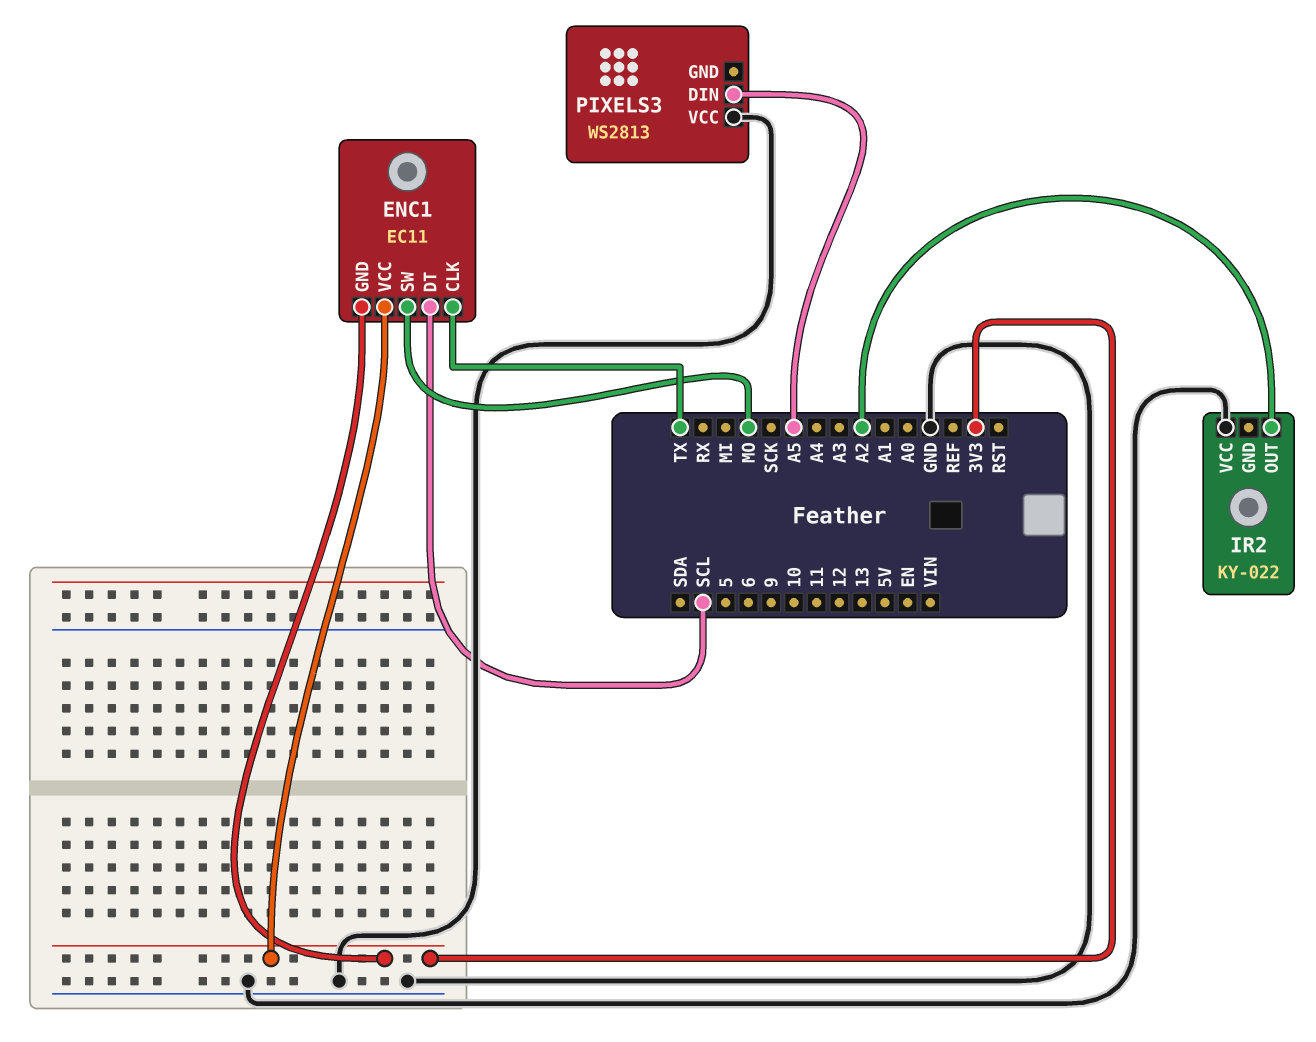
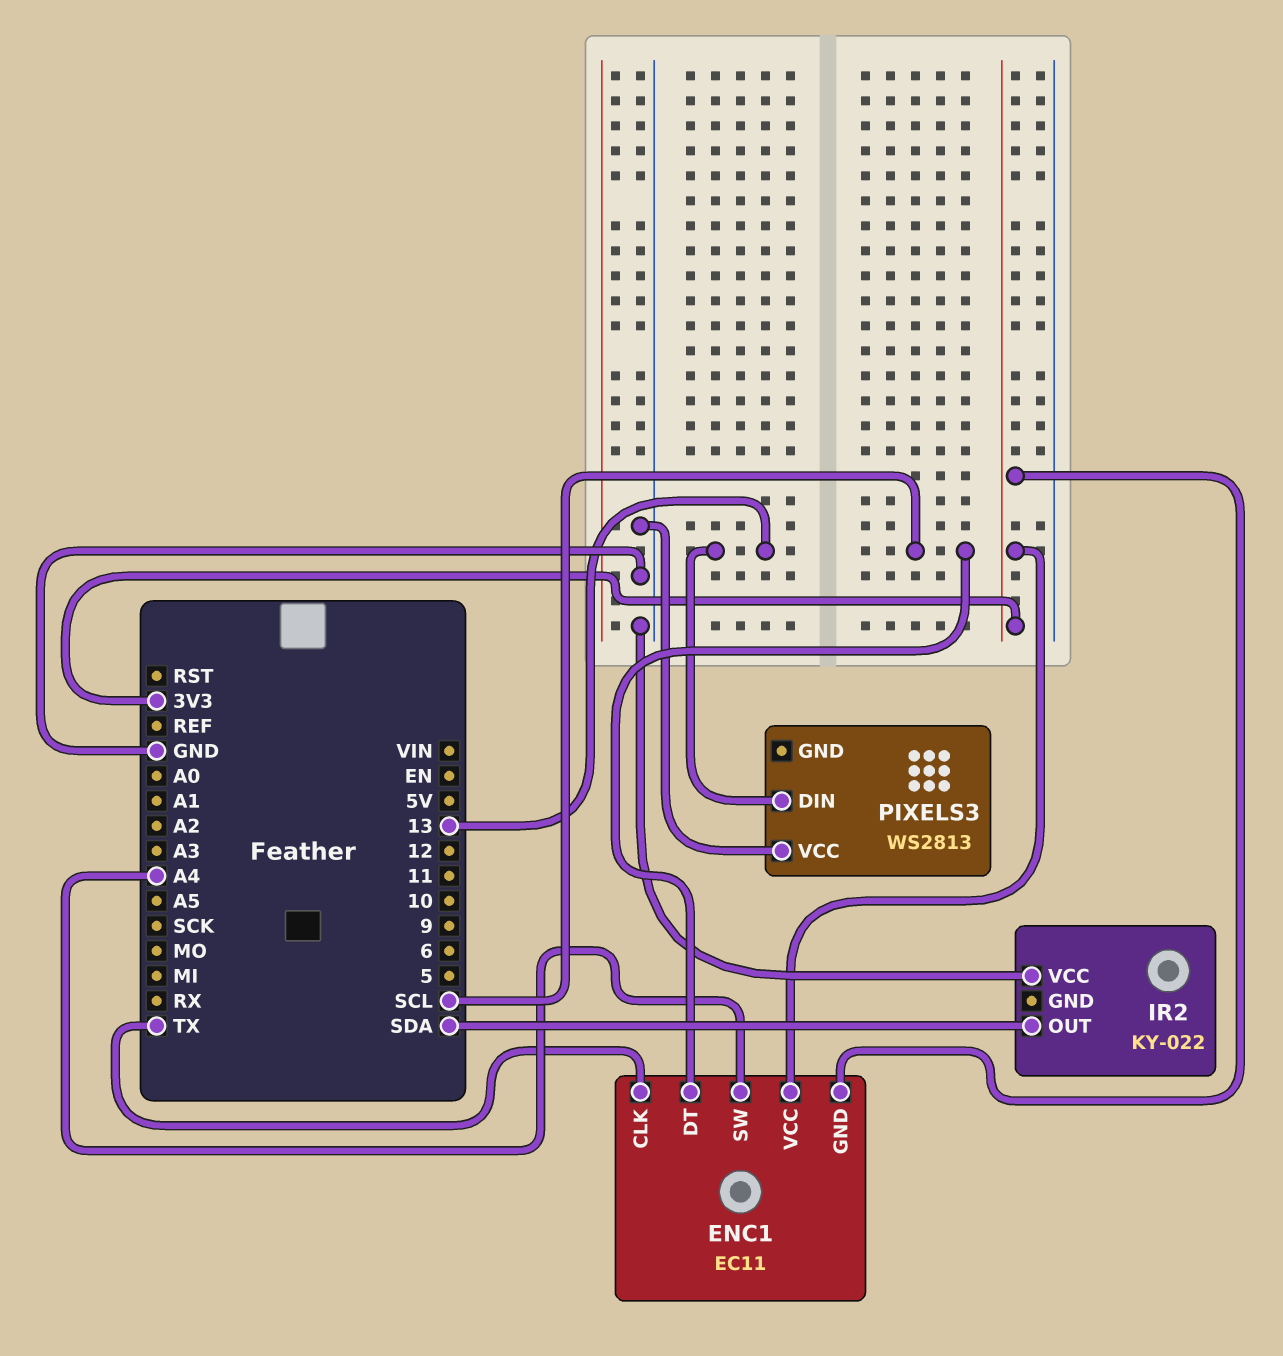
ENC1 pin SW: MO -> A4
IR2 pin OUT: A2 -> SDA
PIXELS3 pin DIN: A5 -> 13

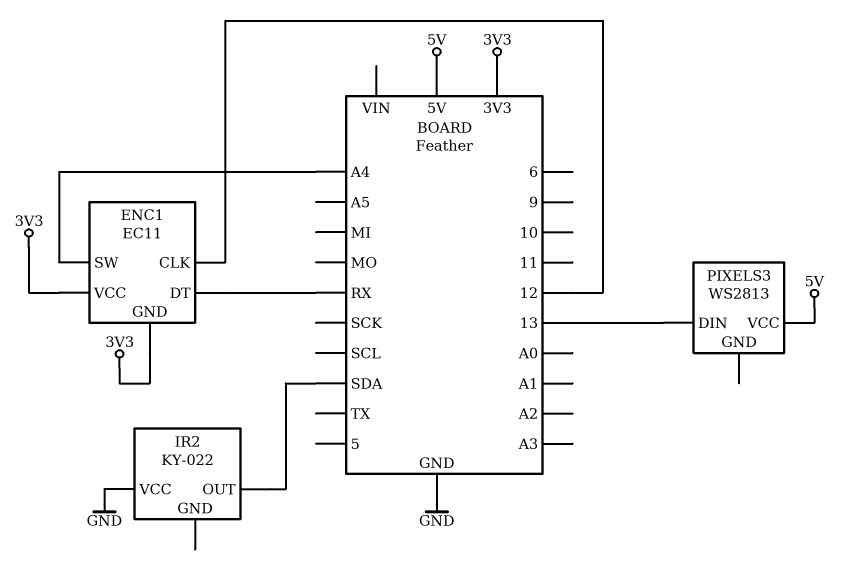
ENC1 pin CLK: TX -> 12
ENC1 pin DT: SCL -> RX
PIXELS3 pin VCC: GND -> 5V

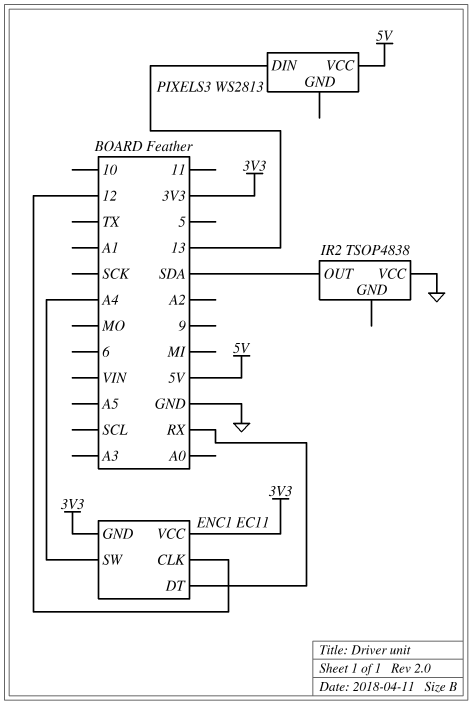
IR2: KY-022 -> TSOP4838

